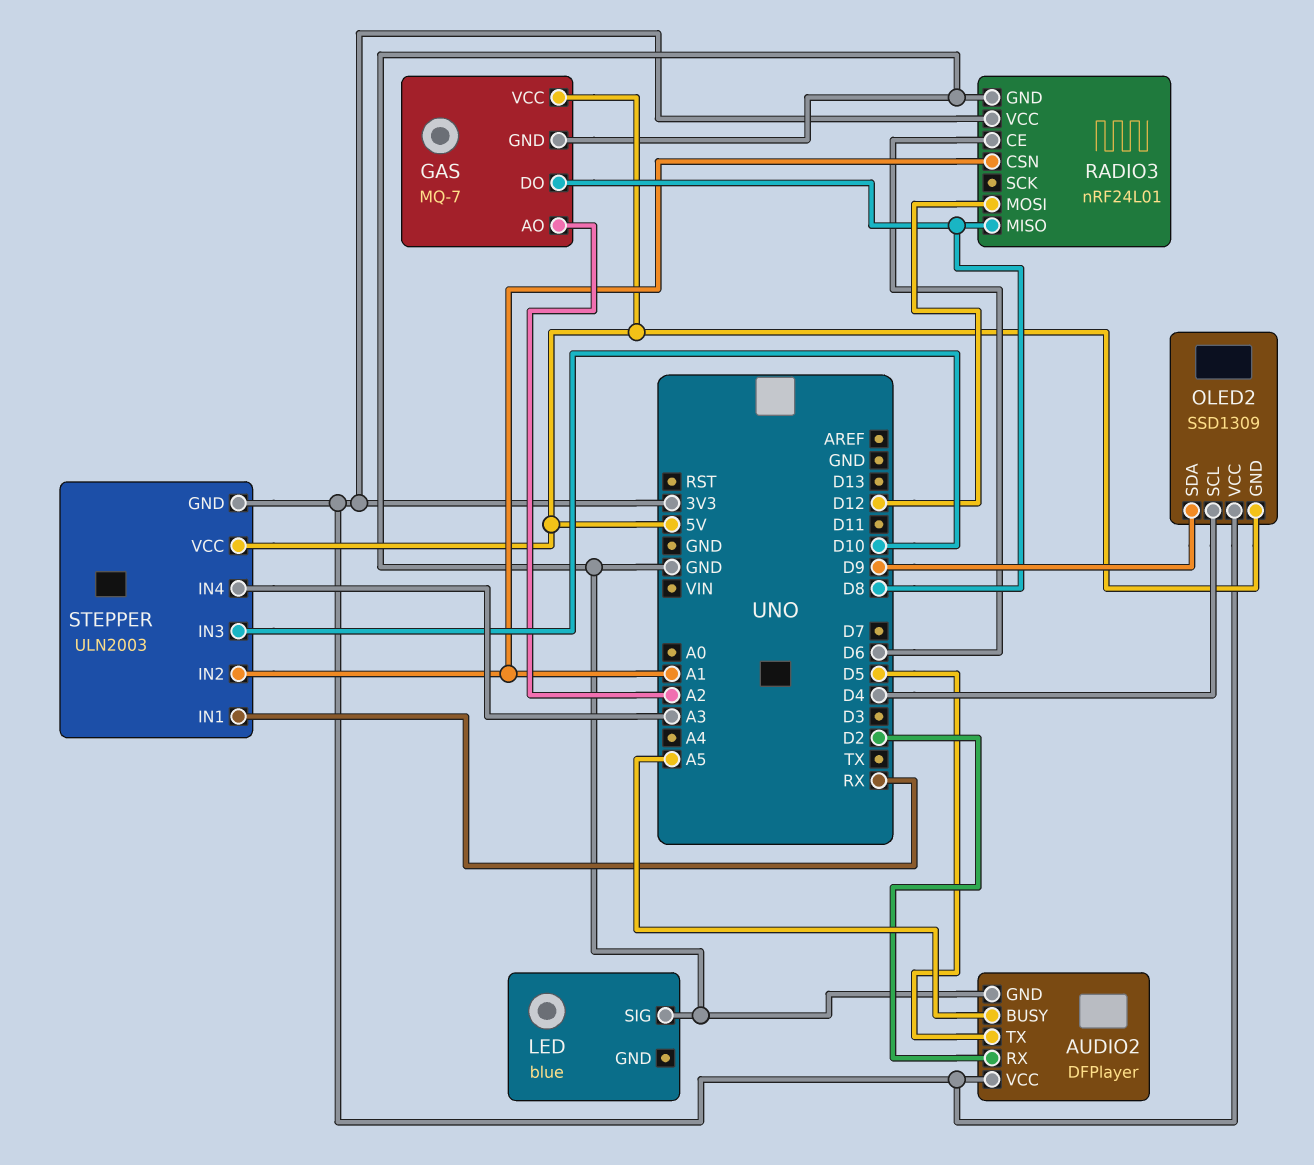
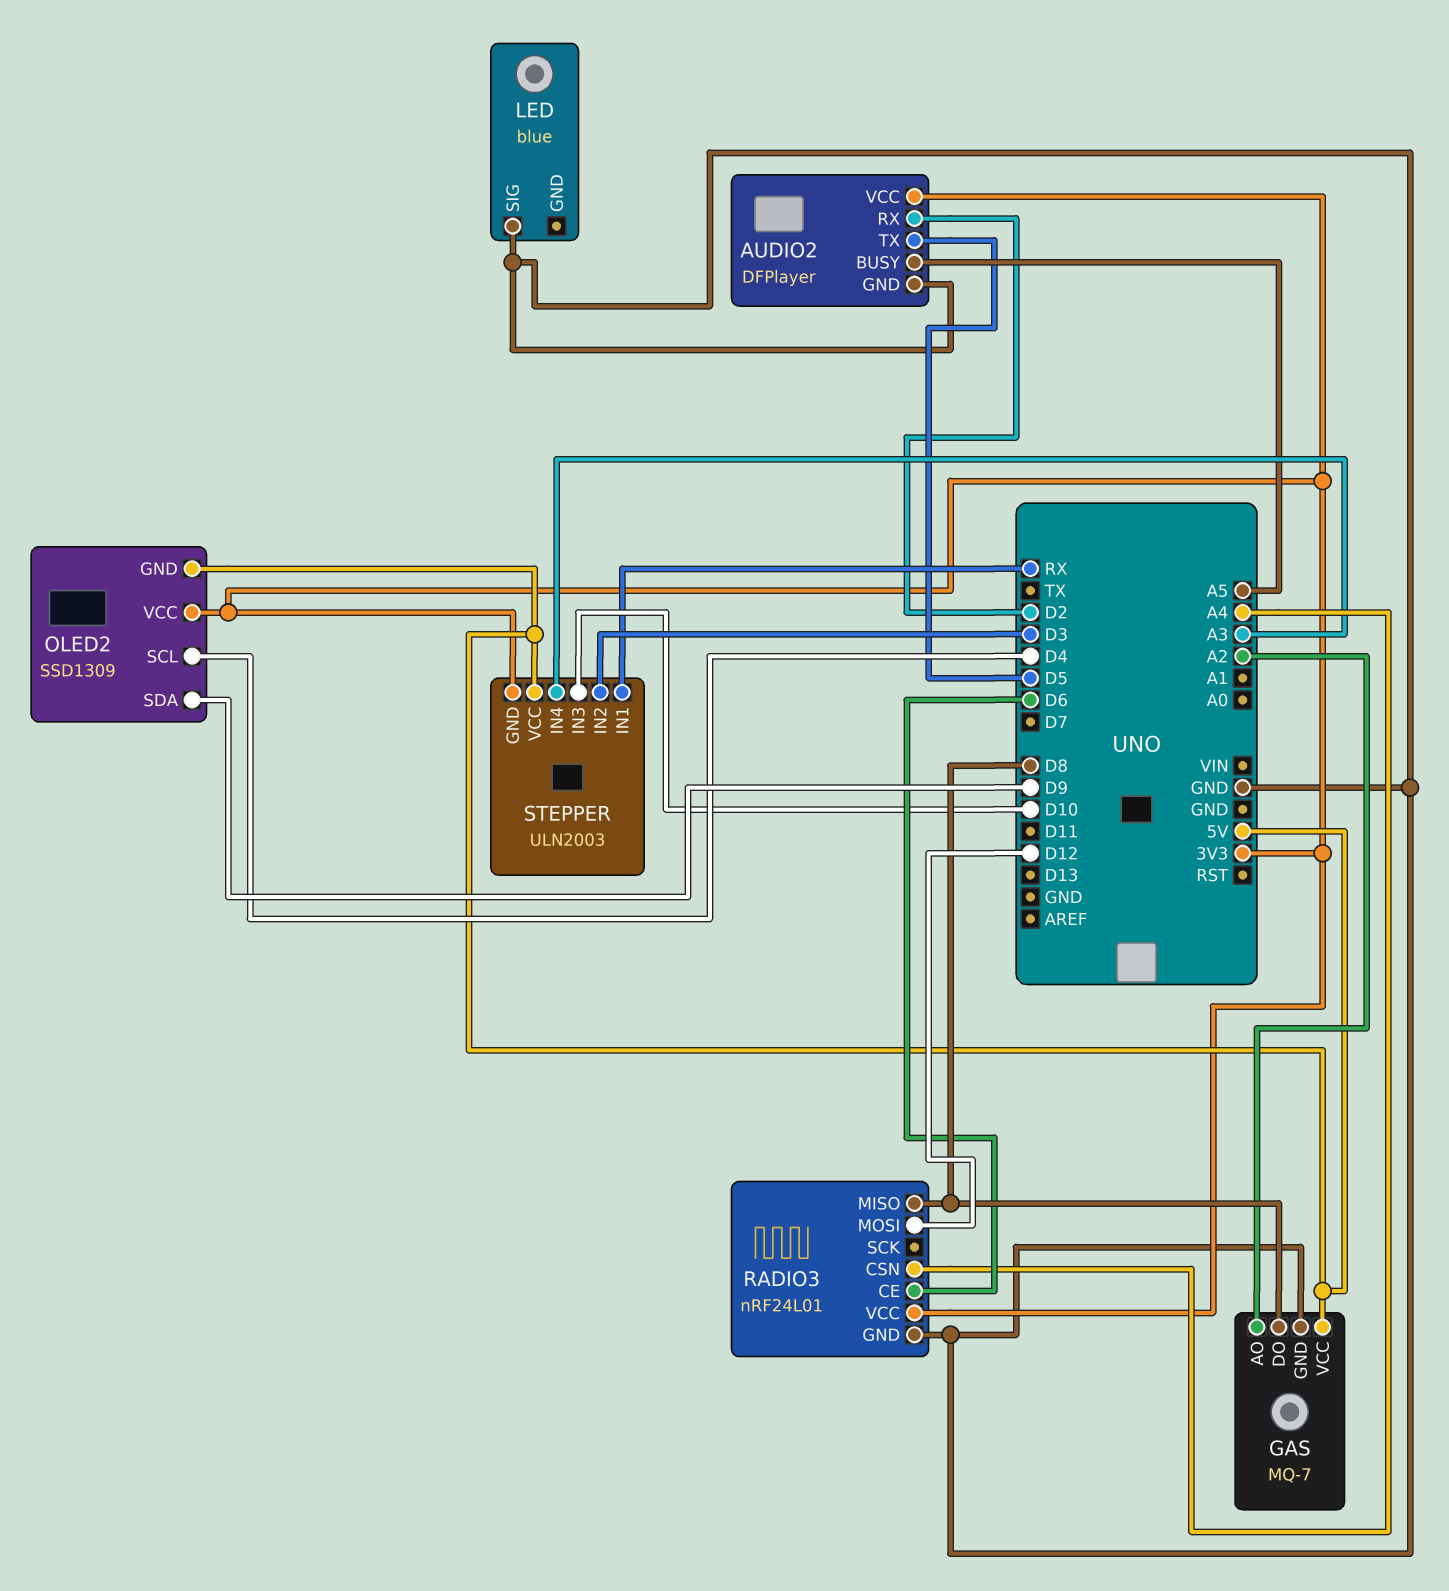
RADIO3 pin CSN: A1 -> A4
STEPPER pin IN2: A1 -> D3

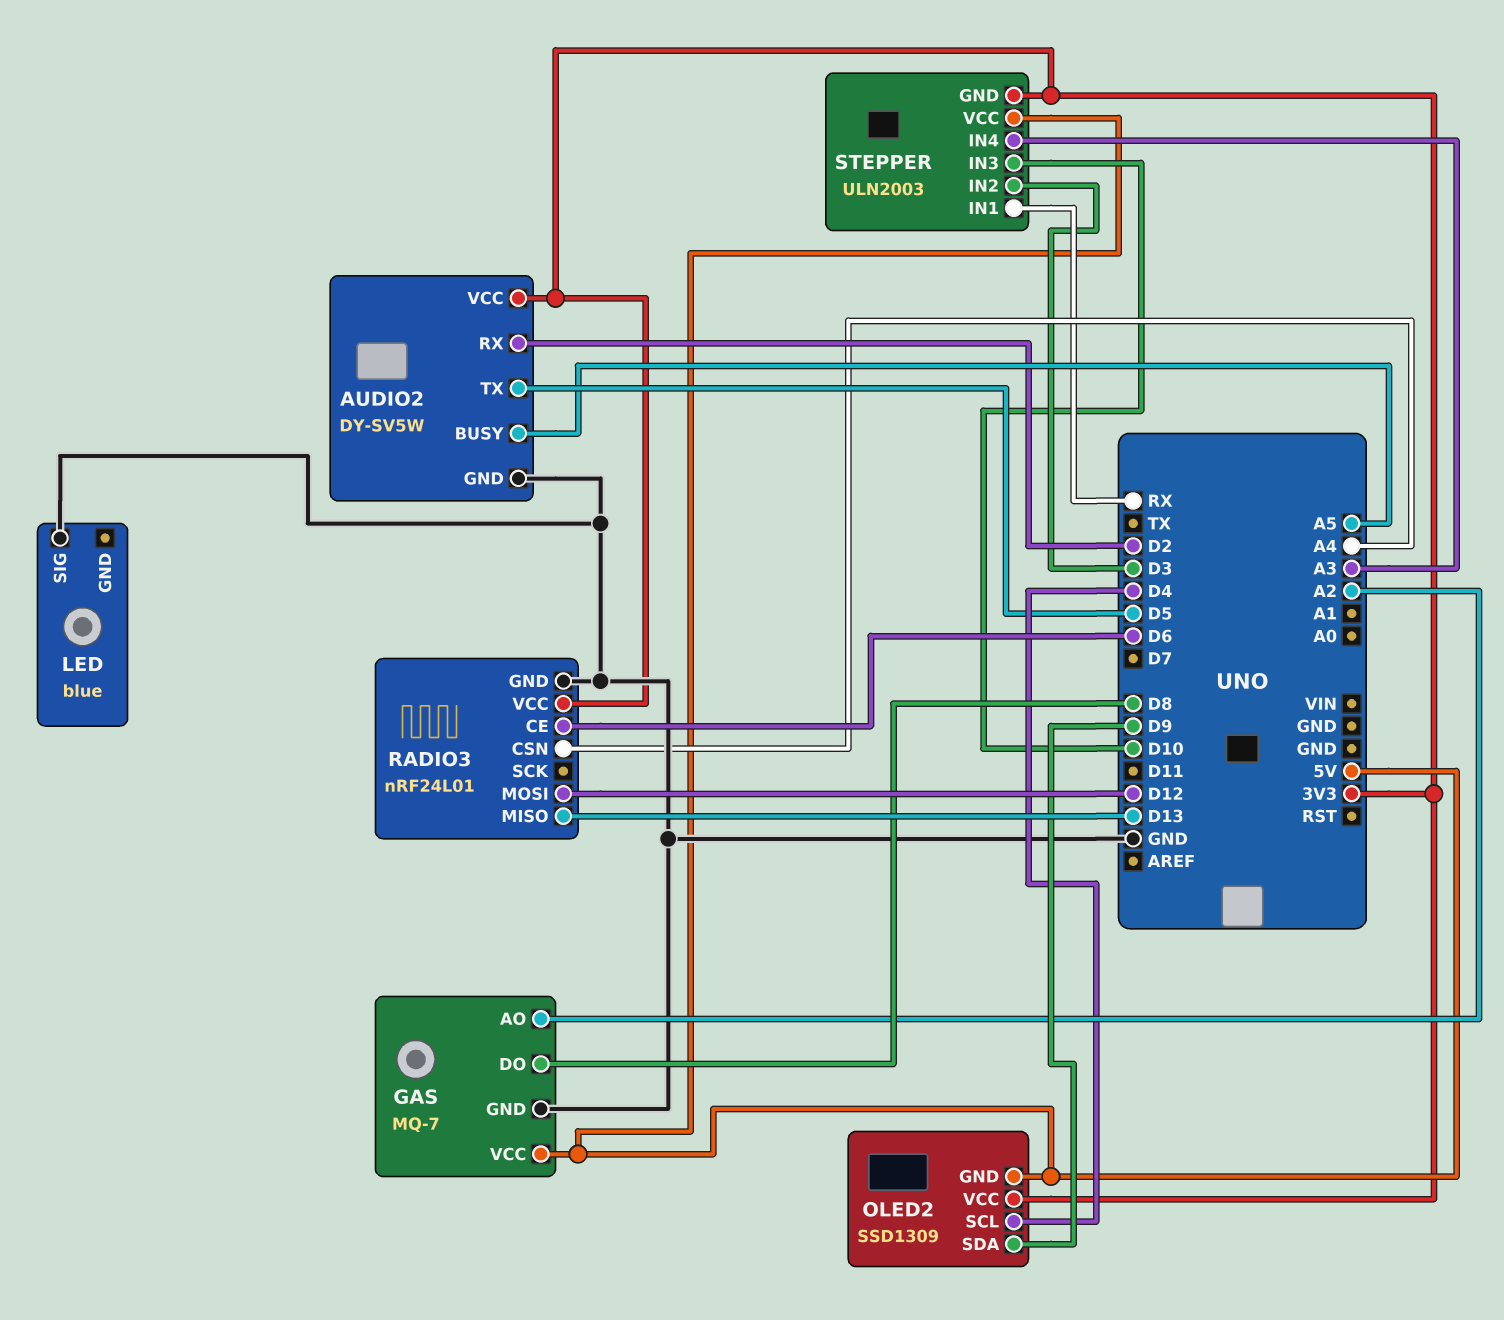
AUDIO2: DFPlayer -> DY-SV5W
RADIO3 pin MISO: D8 -> D13

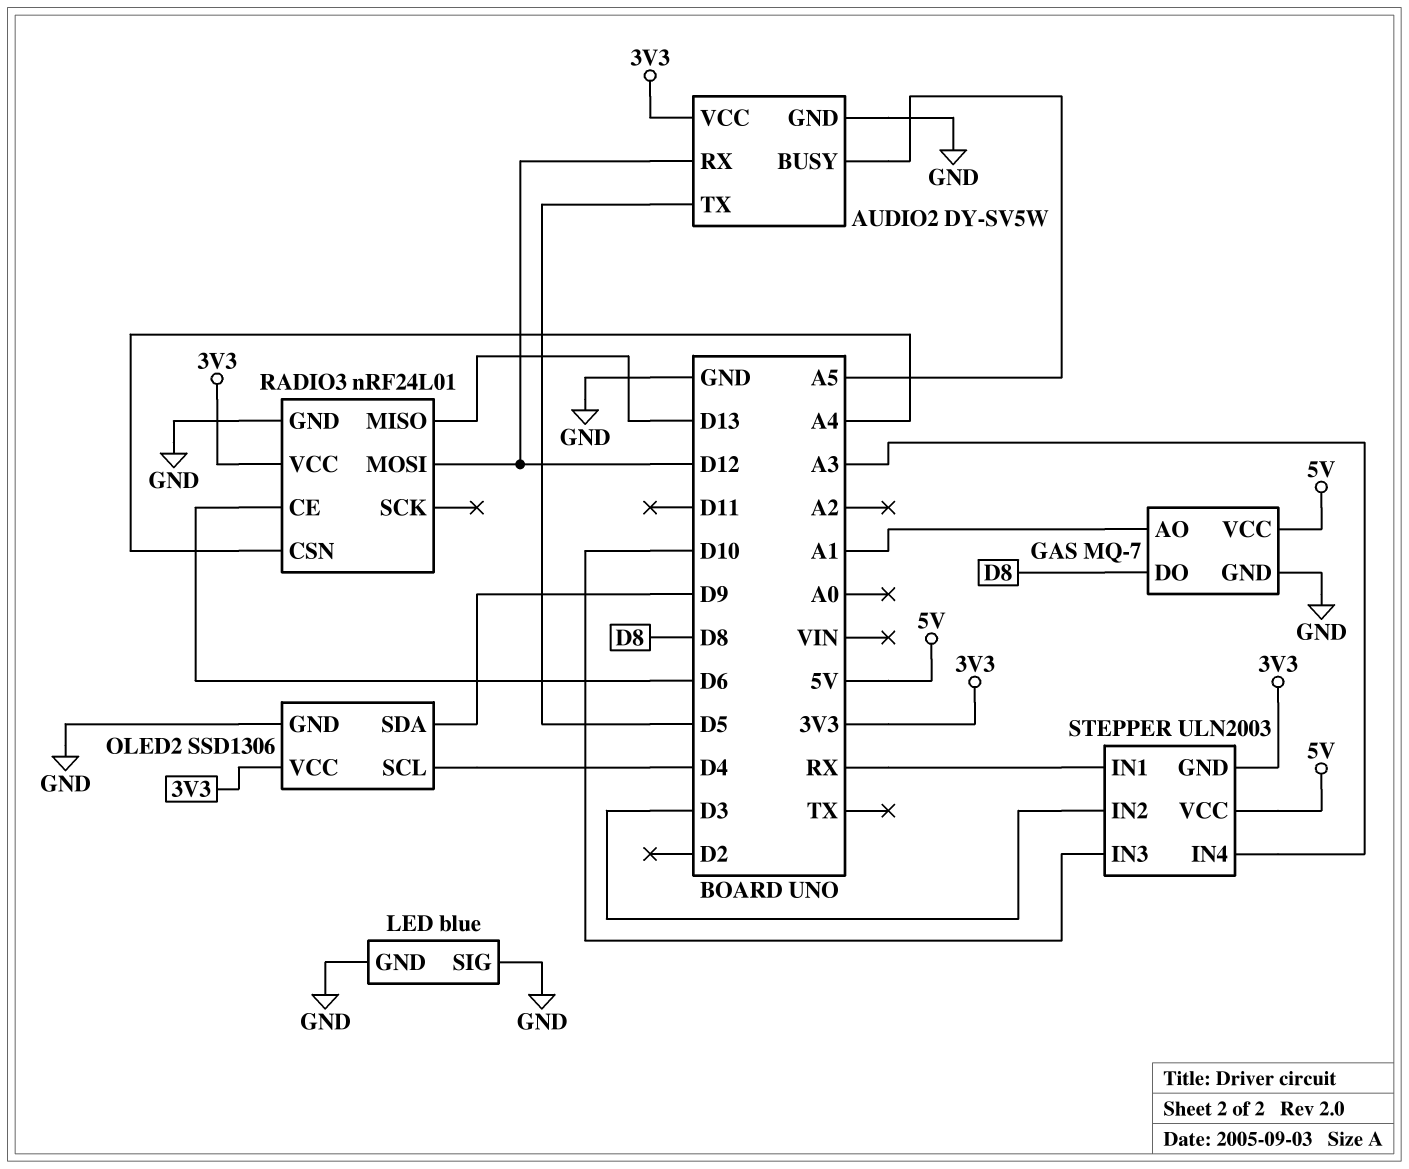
AUDIO2 pin RX: D2 -> D12
GAS pin AO: A2 -> A1
LED pin GND: none -> GND
OLED2: SSD1309 -> SSD1306
OLED2 pin GND: 5V -> GND

